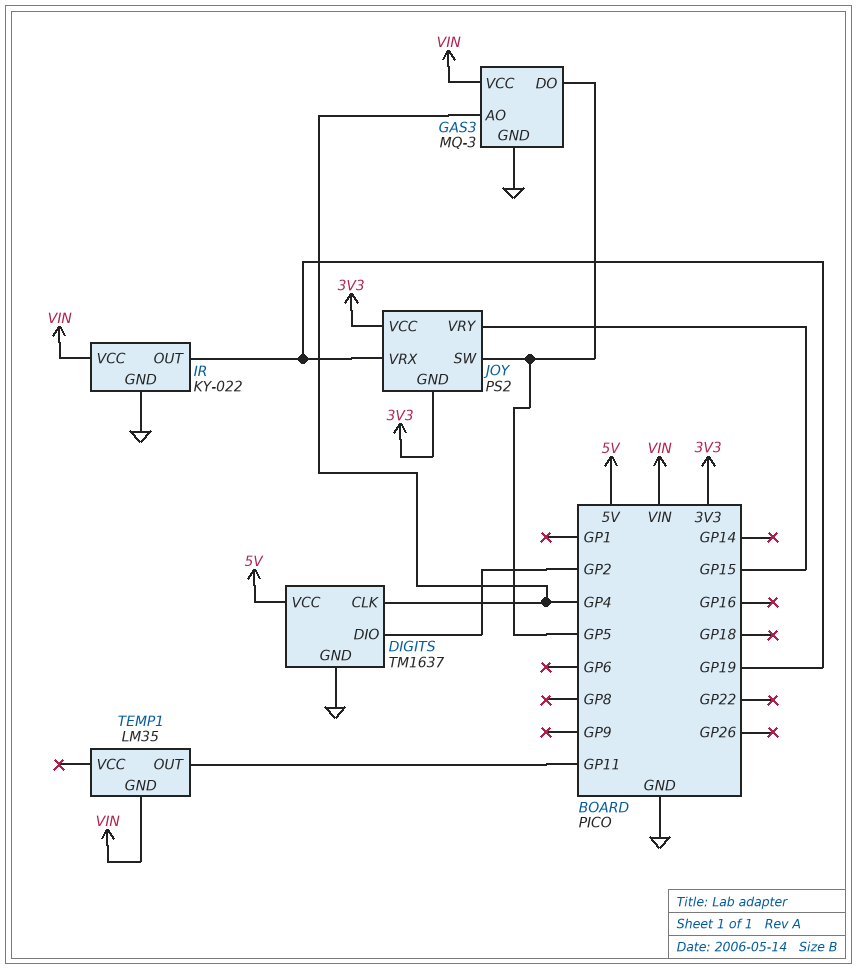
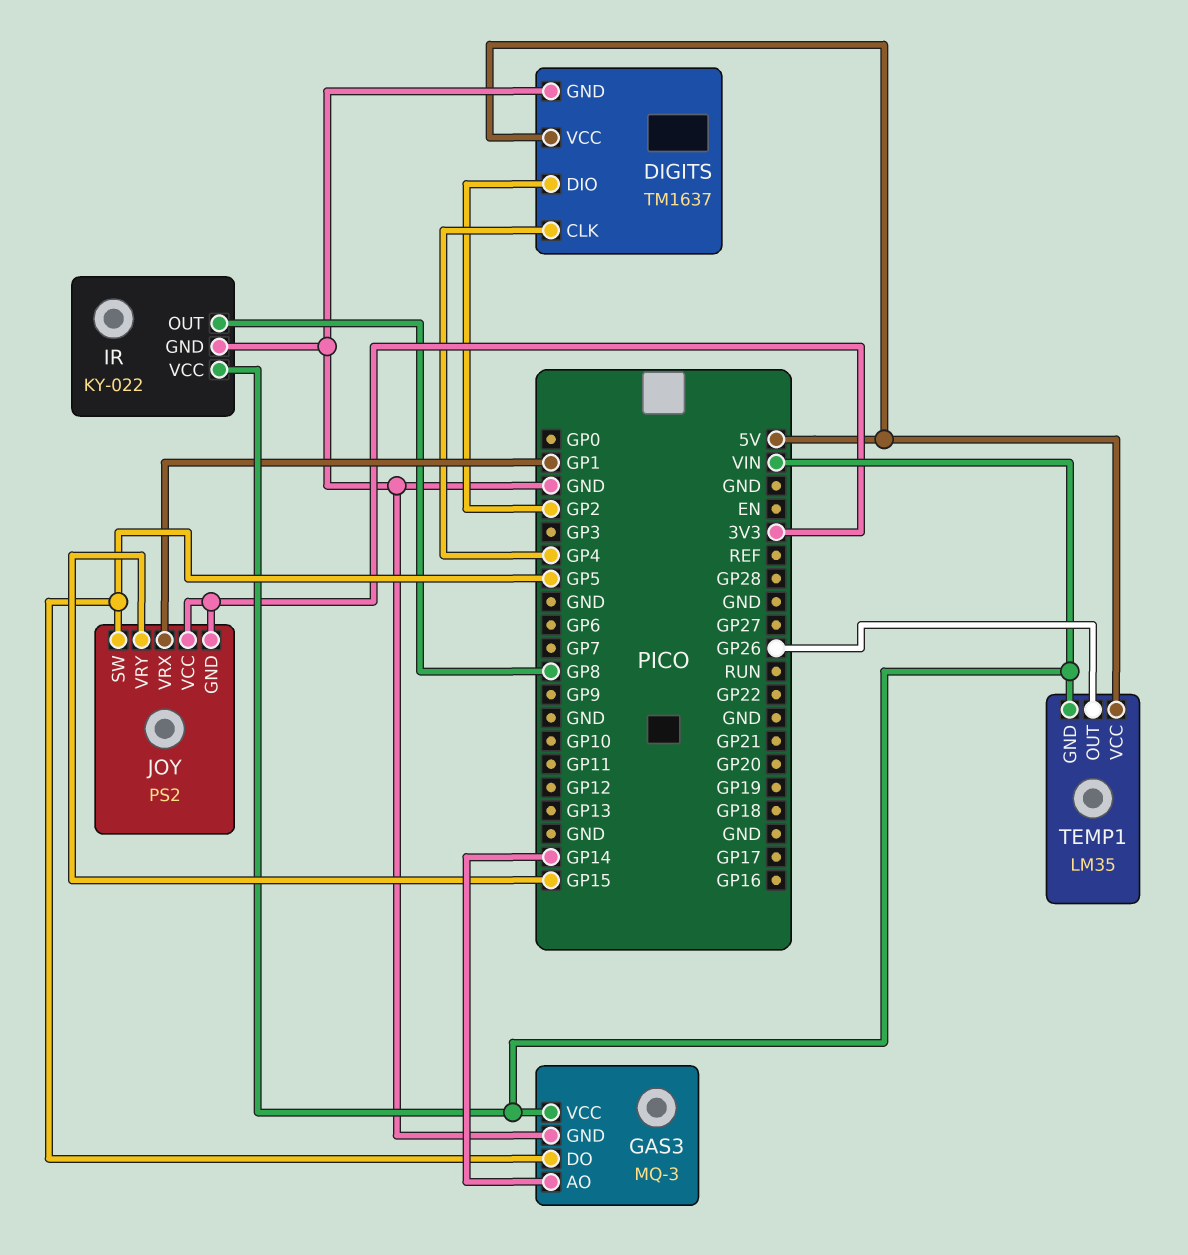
GAS3 pin AO: GP4 -> GP14
IR pin OUT: GP19 -> GP8
JOY pin VRX: GP19 -> GP1
TEMP1 pin OUT: GP11 -> GP26
TEMP1 pin VCC: none -> 5V

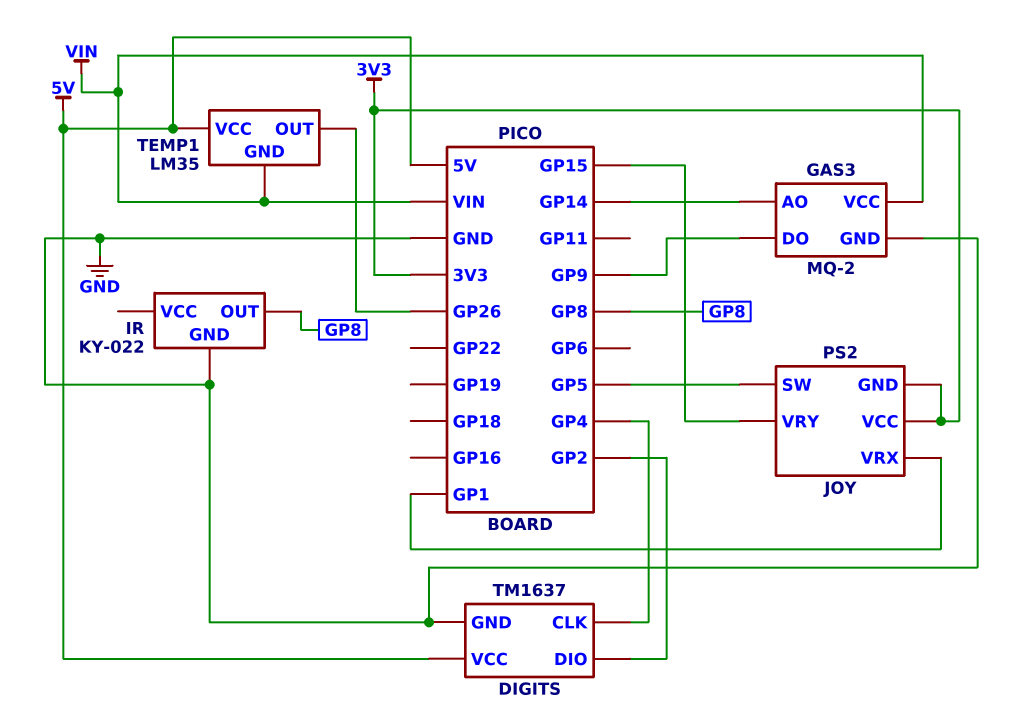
GAS3: MQ-3 -> MQ-2
GAS3 pin DO: GP5 -> GP9
IR pin VCC: VIN -> none

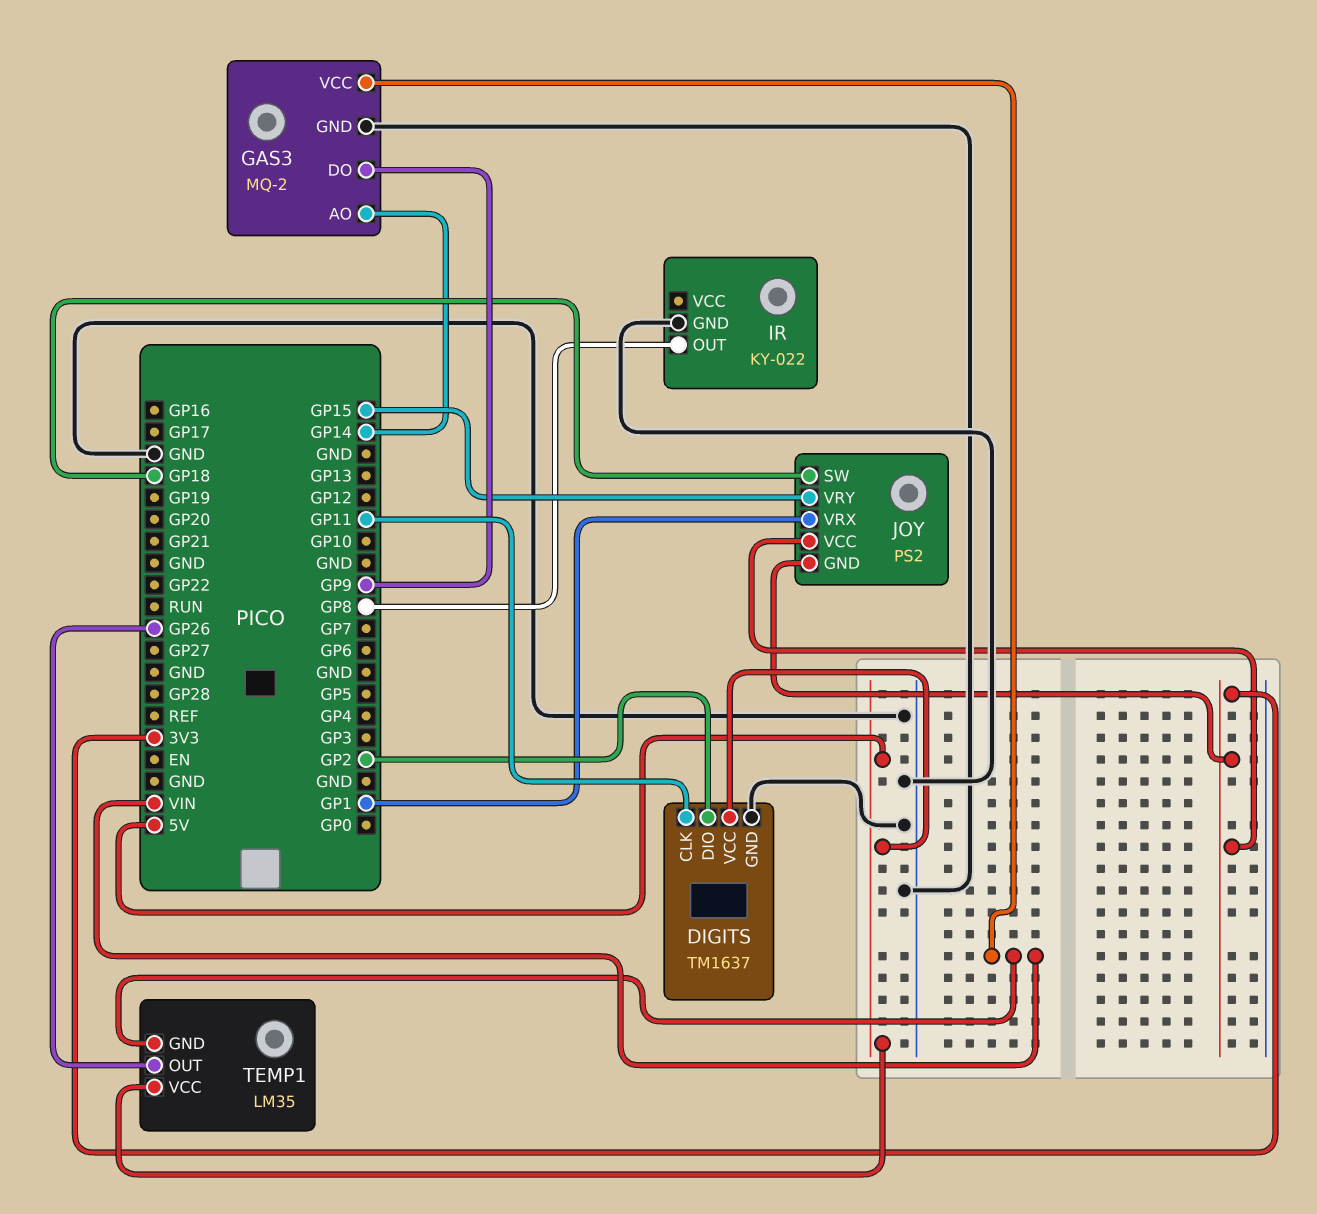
DIGITS pin CLK: GP4 -> GP11
JOY pin SW: GP5 -> GP18

